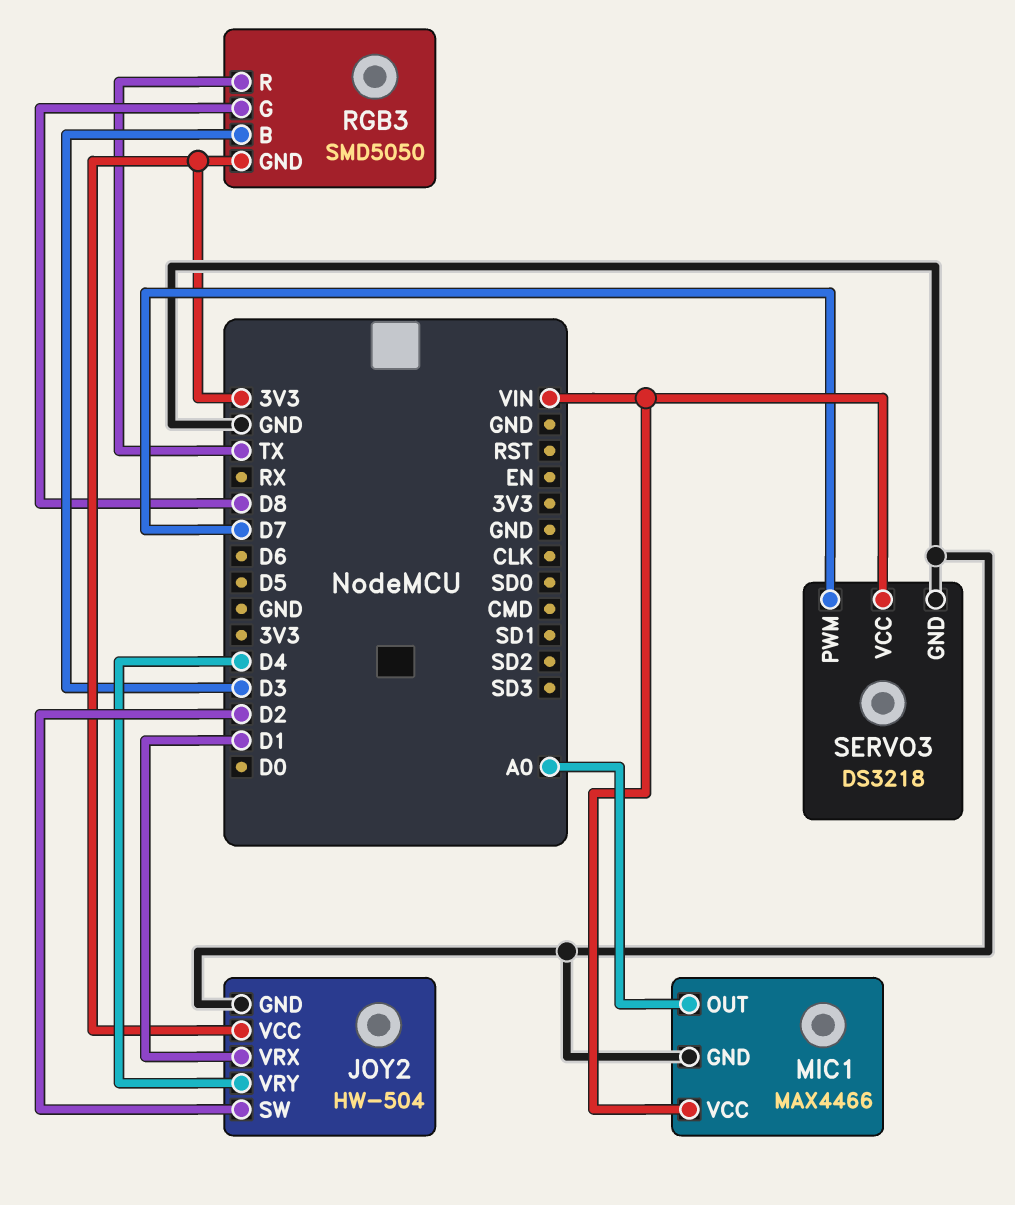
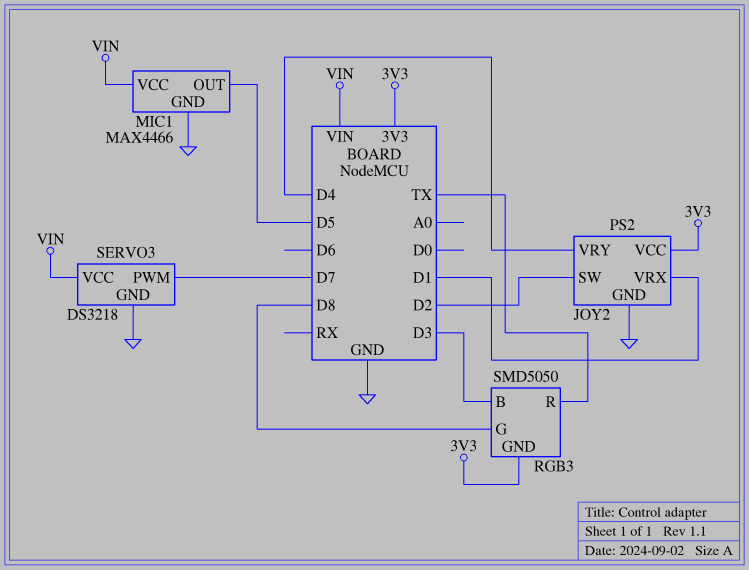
JOY2: HW-504 -> PS2
MIC1 pin OUT: A0 -> D5

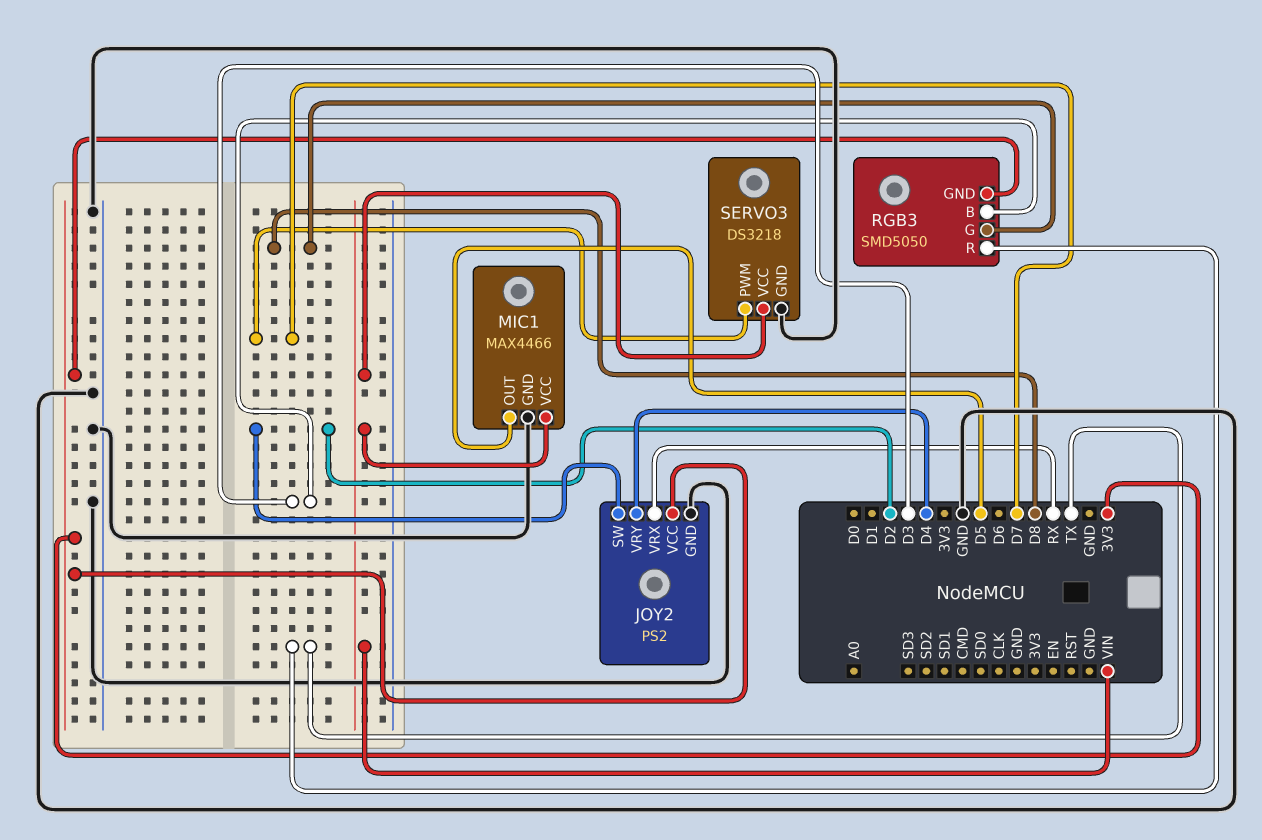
JOY2 pin VRX: D1 -> RX

